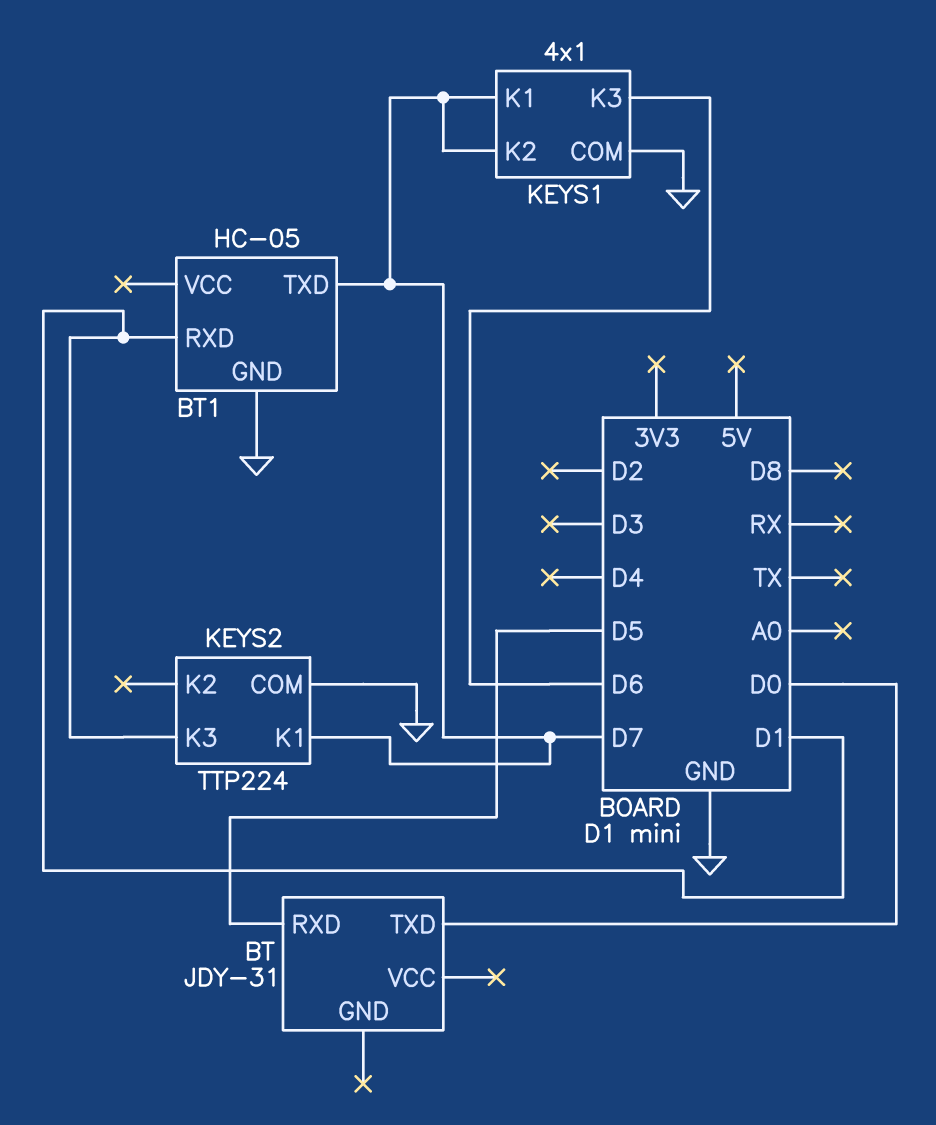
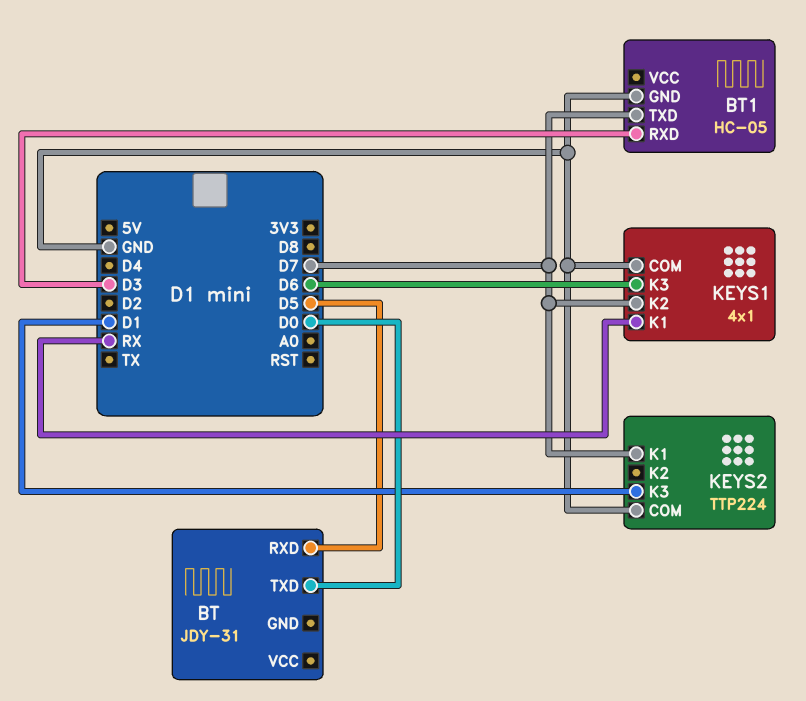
BT1 pin RXD: D1 -> D3
KEYS1 pin K1: D7 -> RX

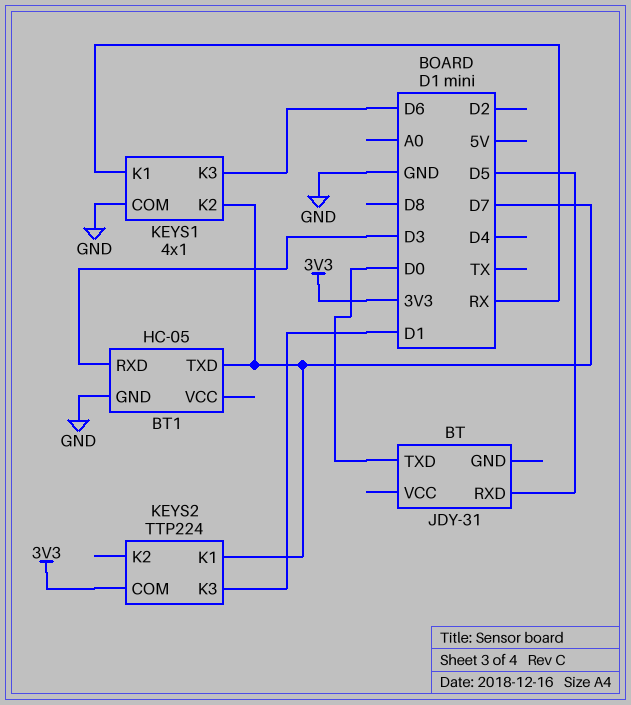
KEYS2 pin COM: GND -> 3V3

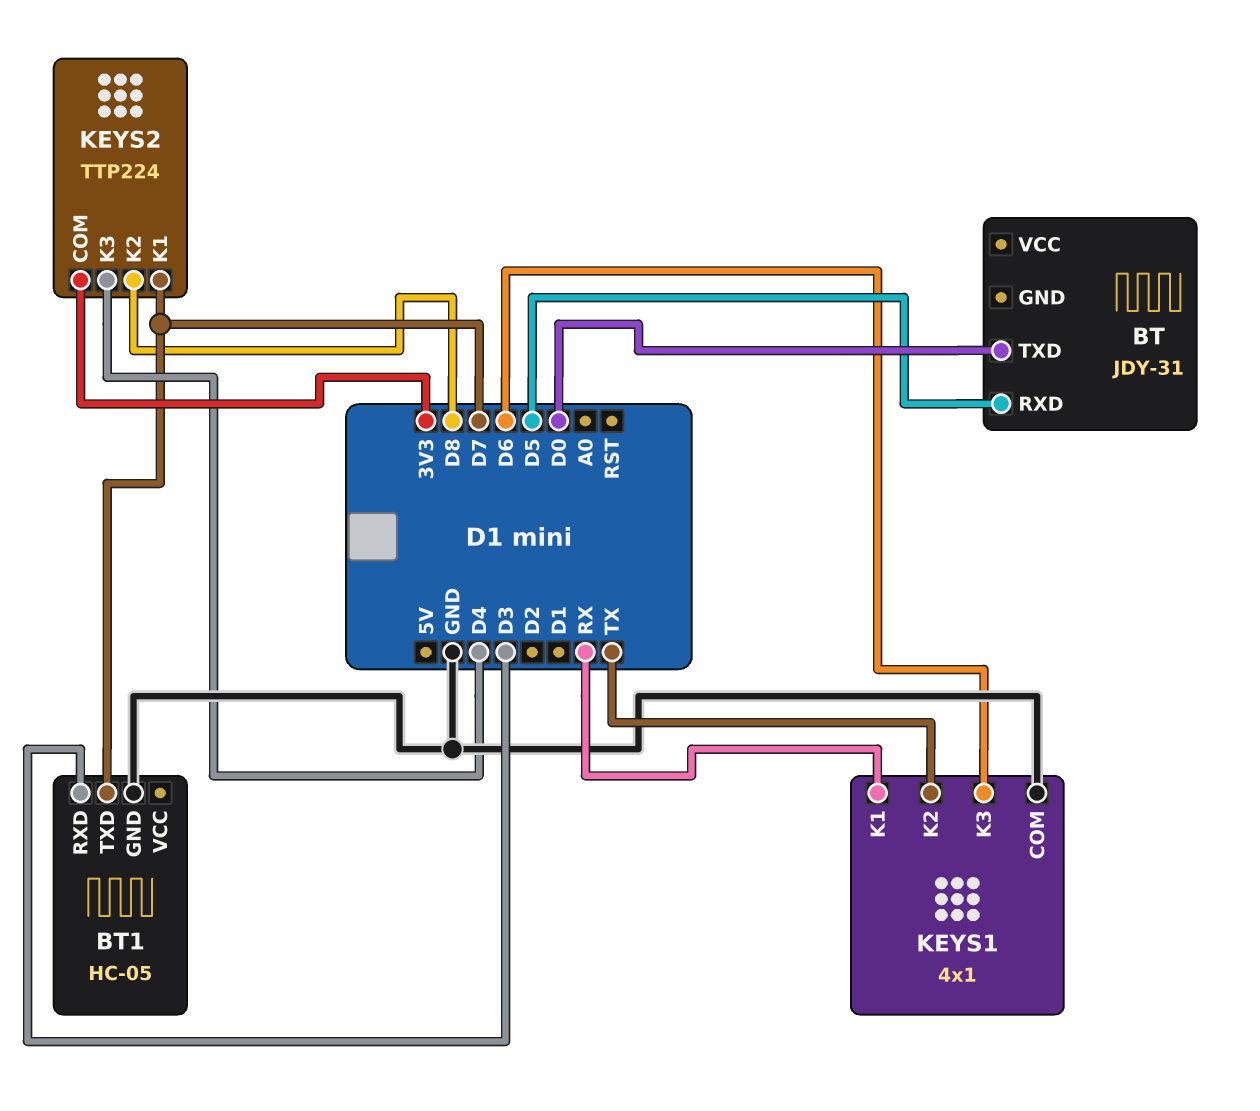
KEYS1 pin K2: D7 -> TX
KEYS2 pin K2: none -> D8
KEYS2 pin K3: D1 -> D4

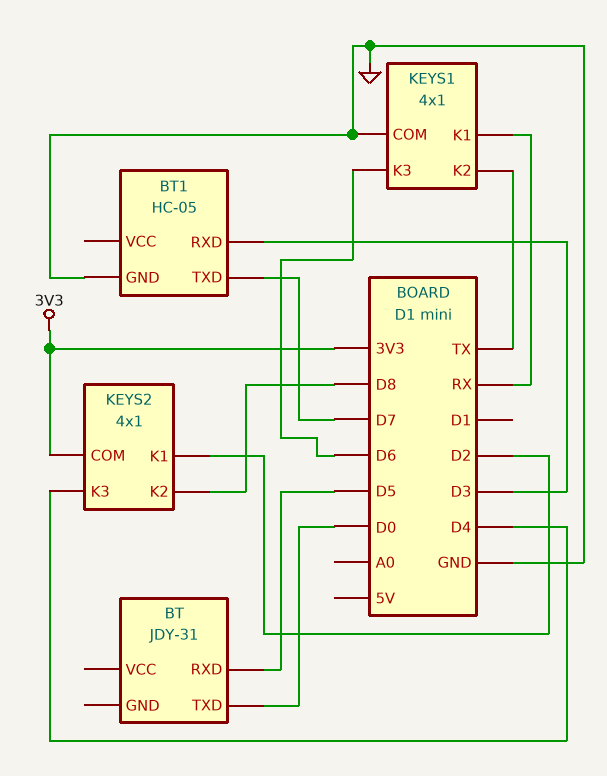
KEYS2: TTP224 -> 4x1
KEYS2 pin K1: D7 -> D2

